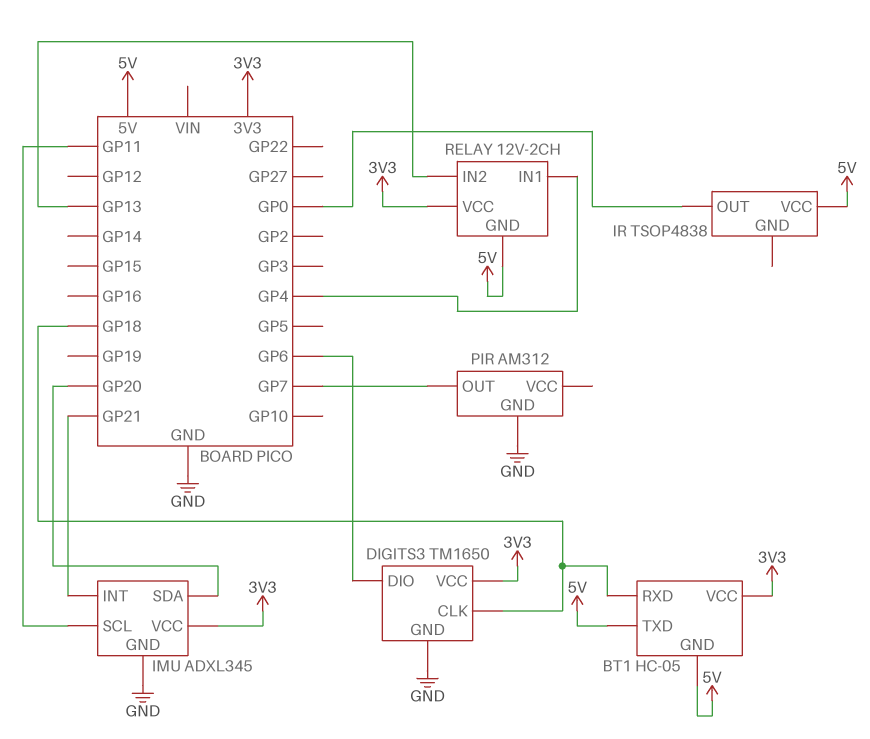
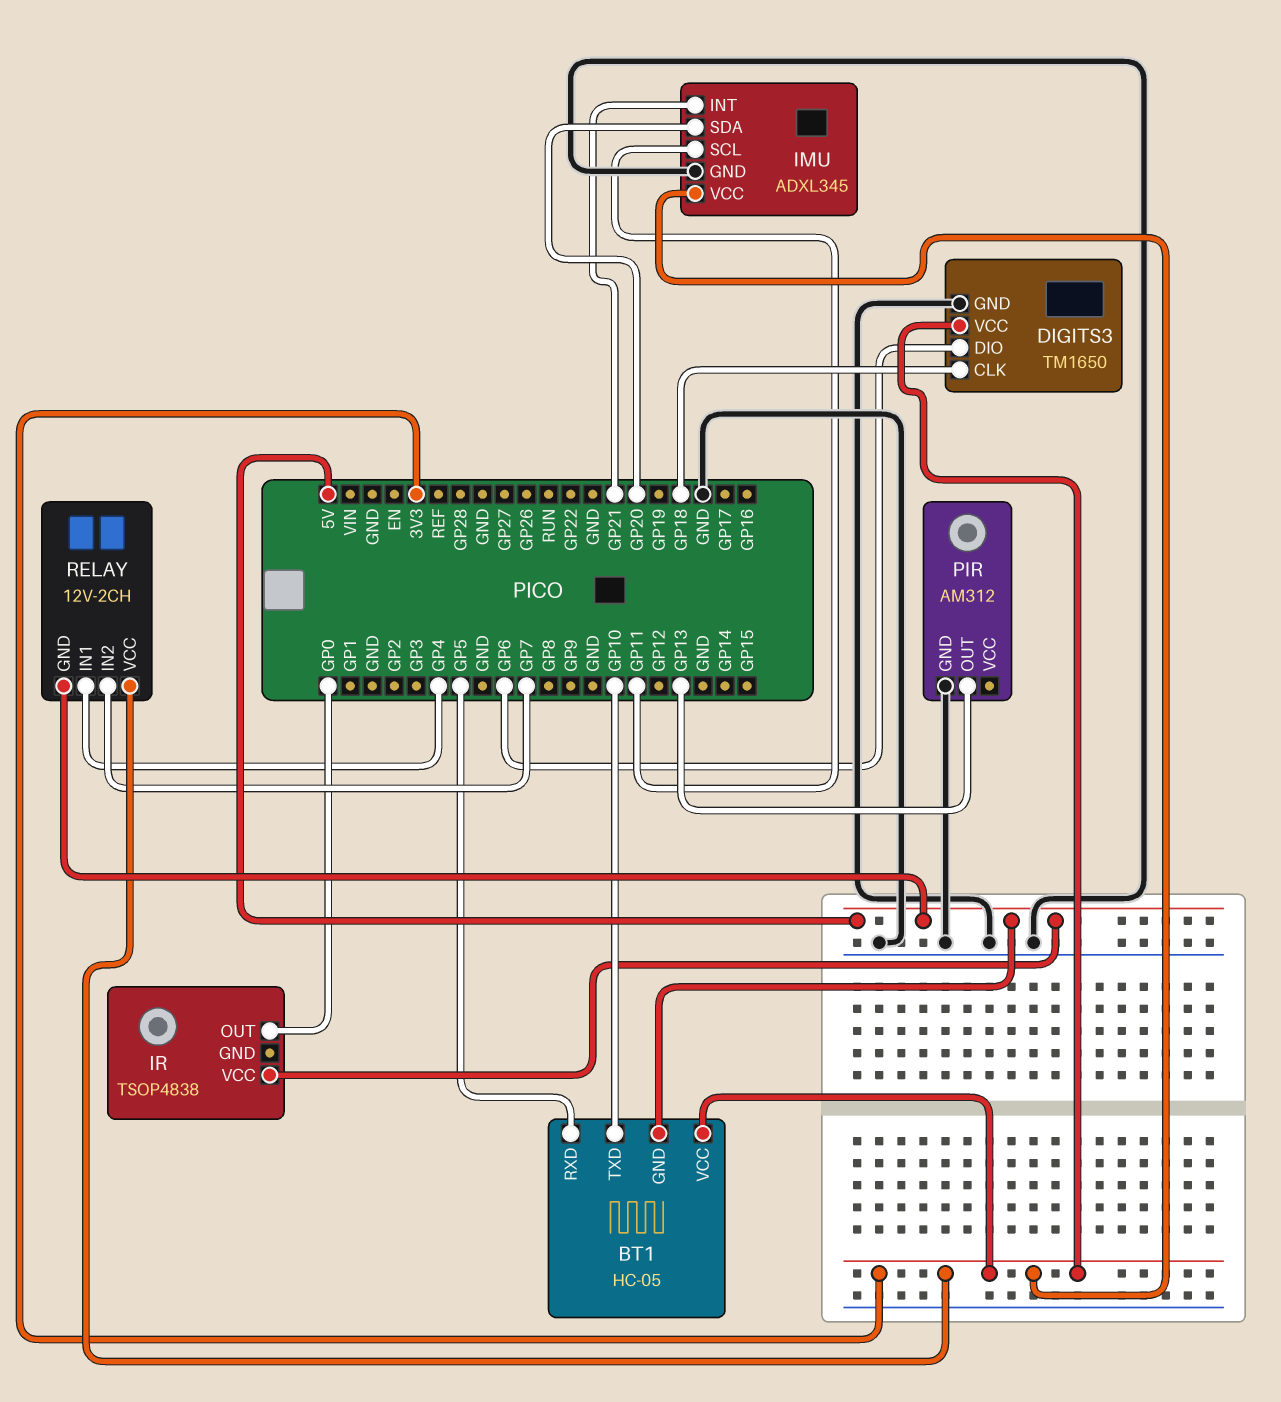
BT1 pin RXD: GP18 -> GP5
BT1 pin TXD: 5V -> GP10
PIR pin OUT: GP7 -> GP13
RELAY pin IN2: GP13 -> GP7

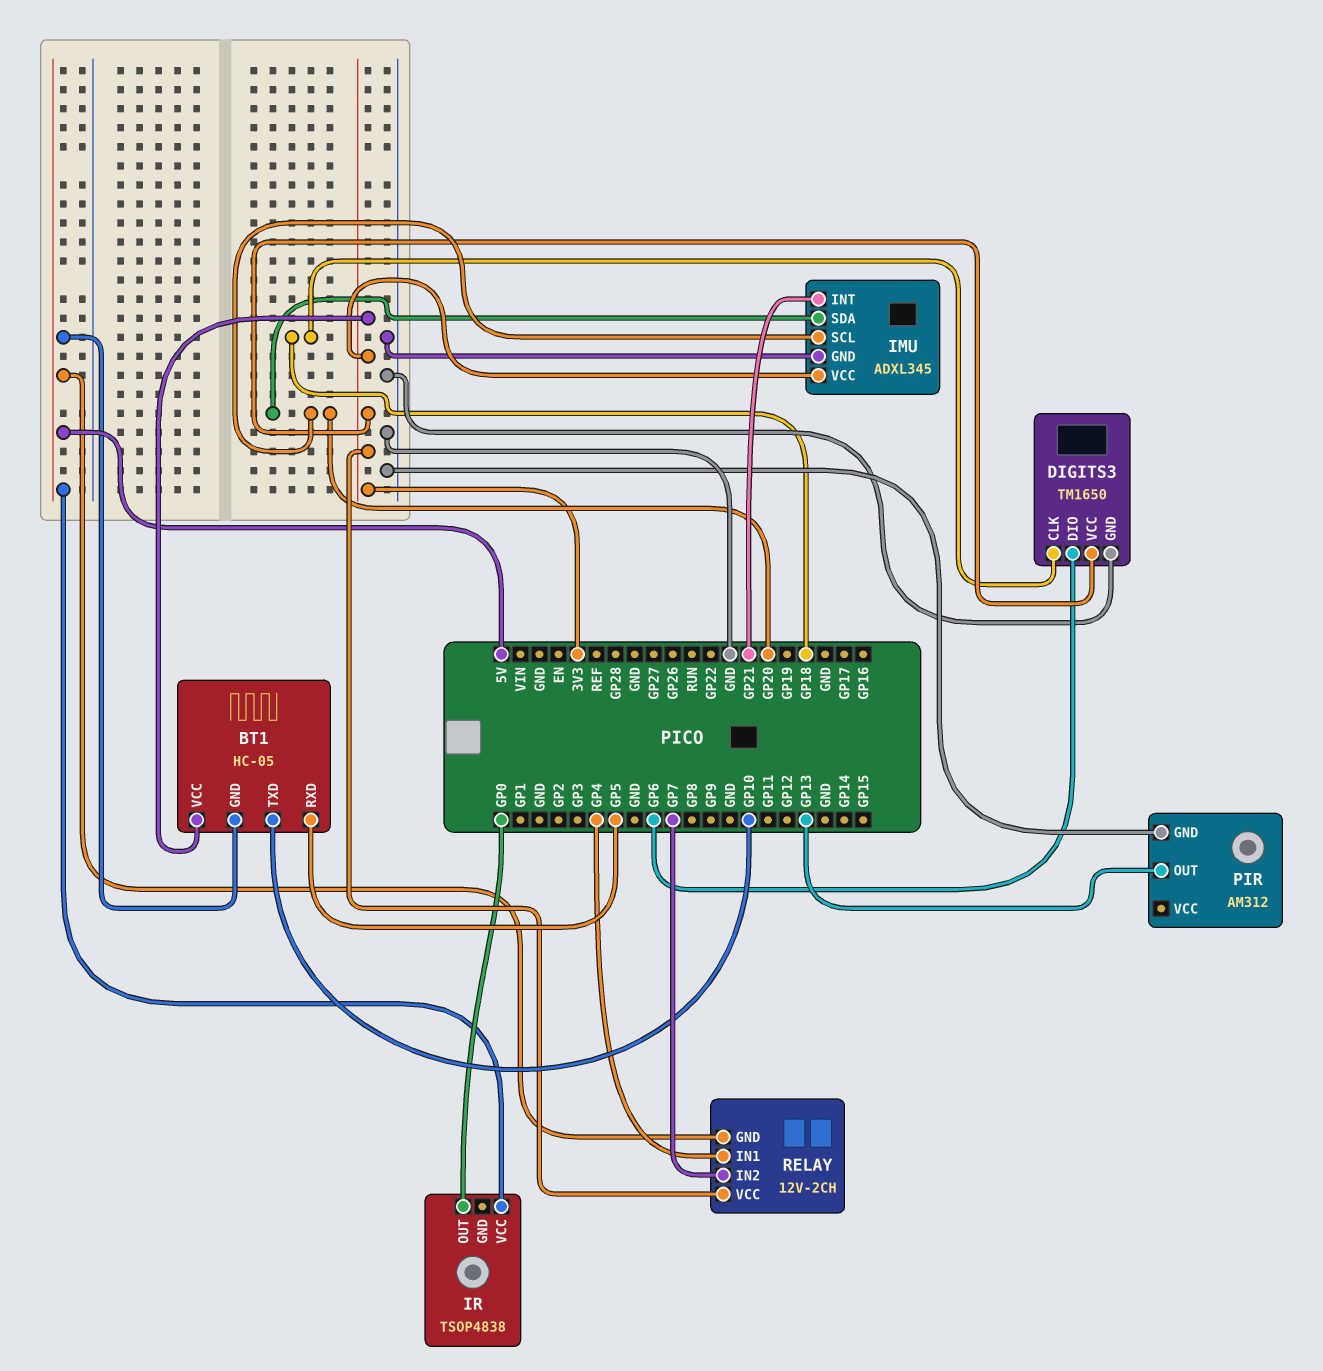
IMU pin SCL: GP11 -> GP20

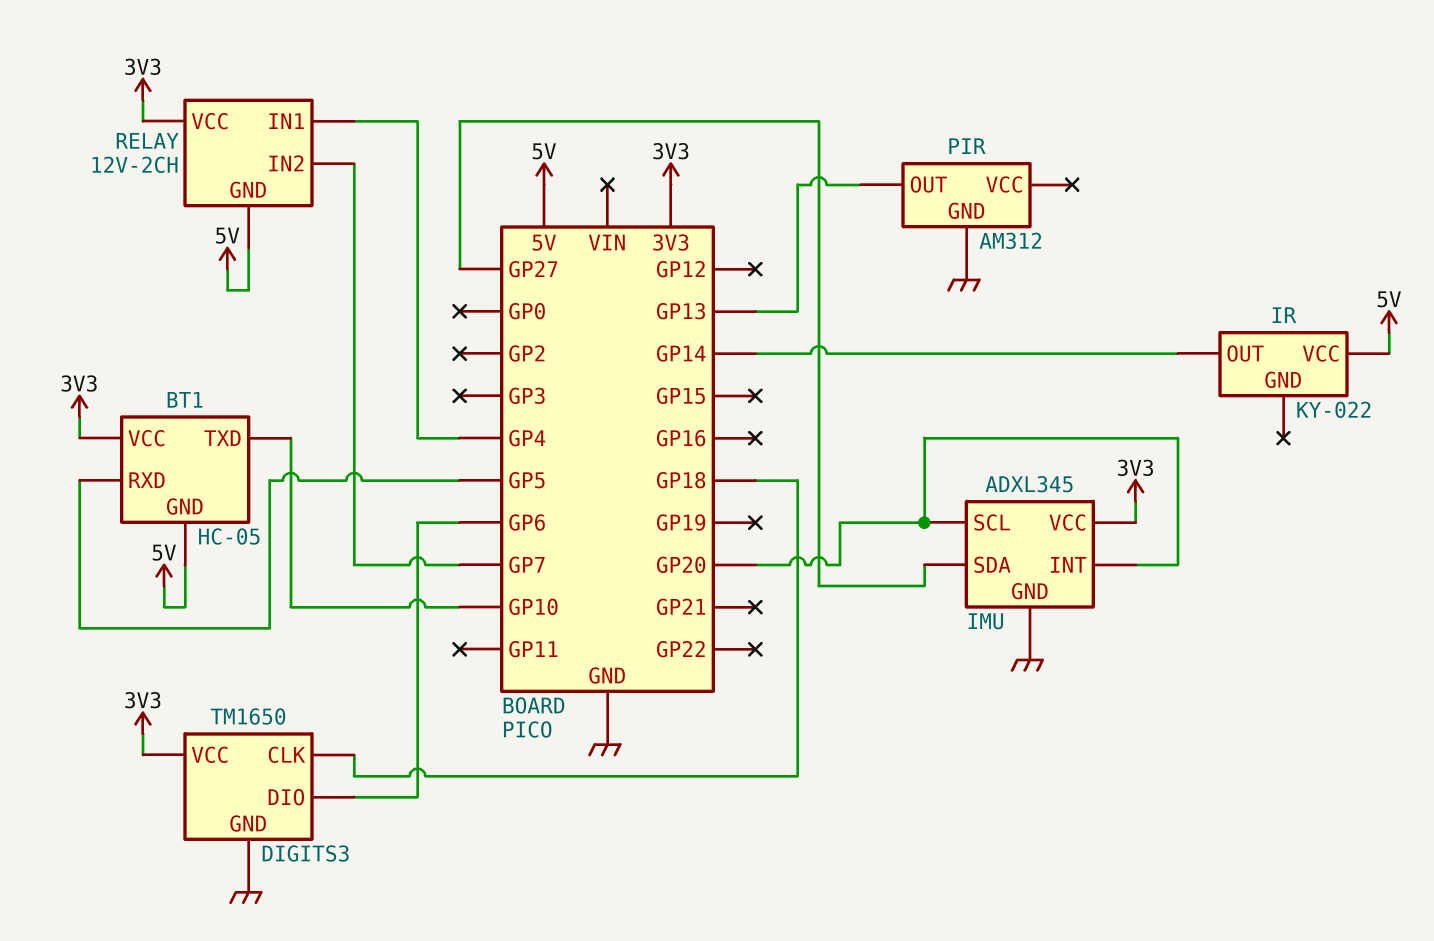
IMU pin INT: GP21 -> GP20
IMU pin SDA: GP20 -> GP27
IR: TSOP4838 -> KY-022
IR pin OUT: GP0 -> GP14

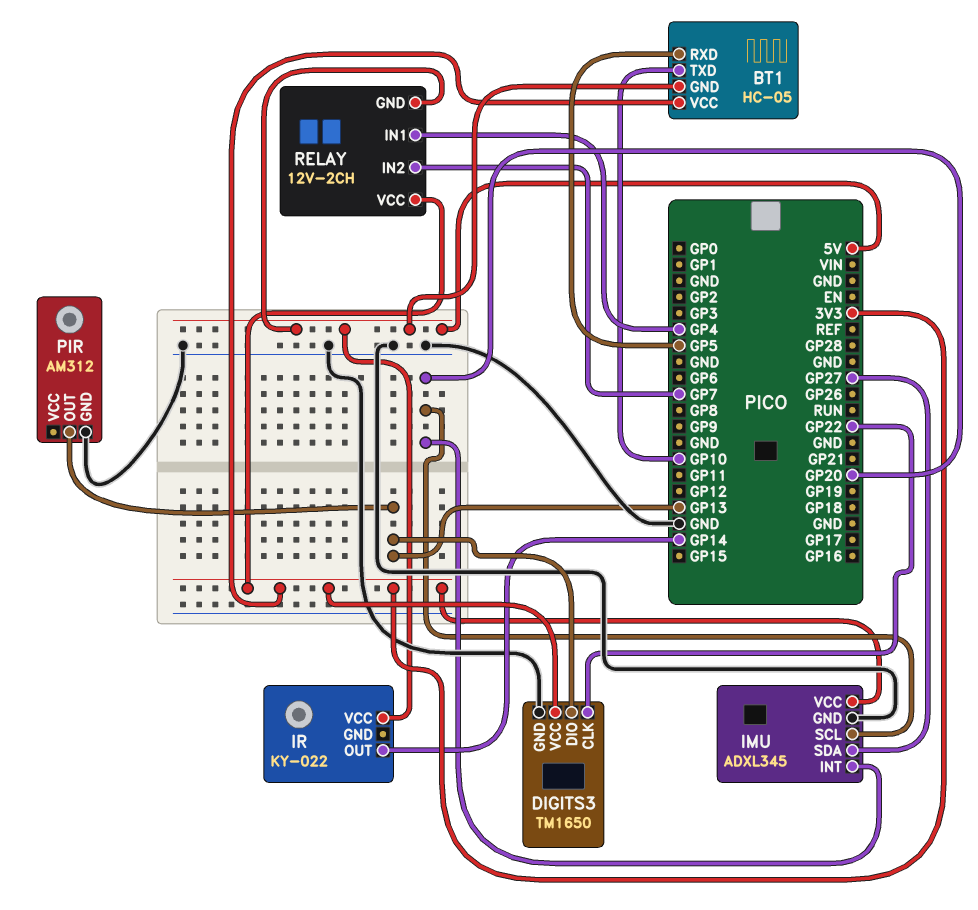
DIGITS3 pin CLK: GP18 -> GP22
DIGITS3 pin DIO: GP6 -> GP13

